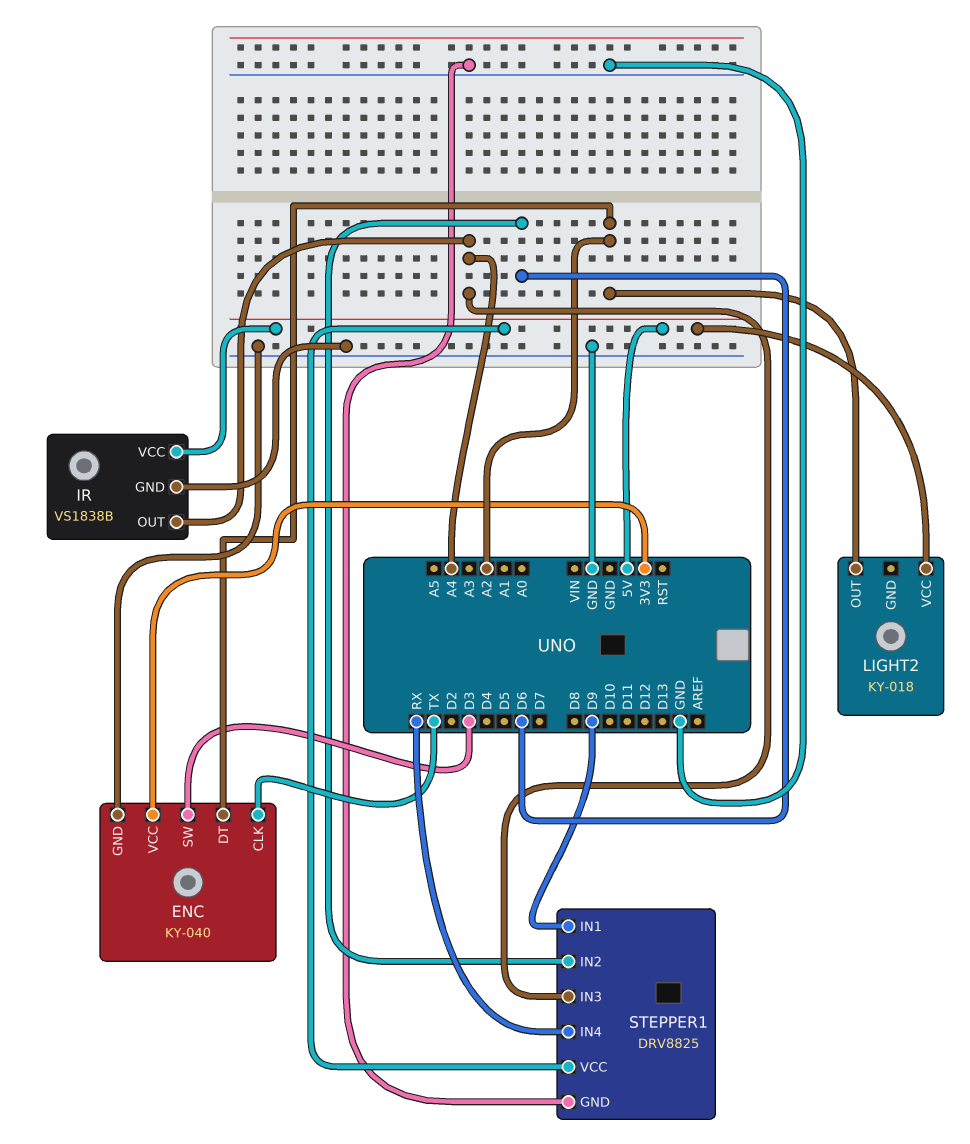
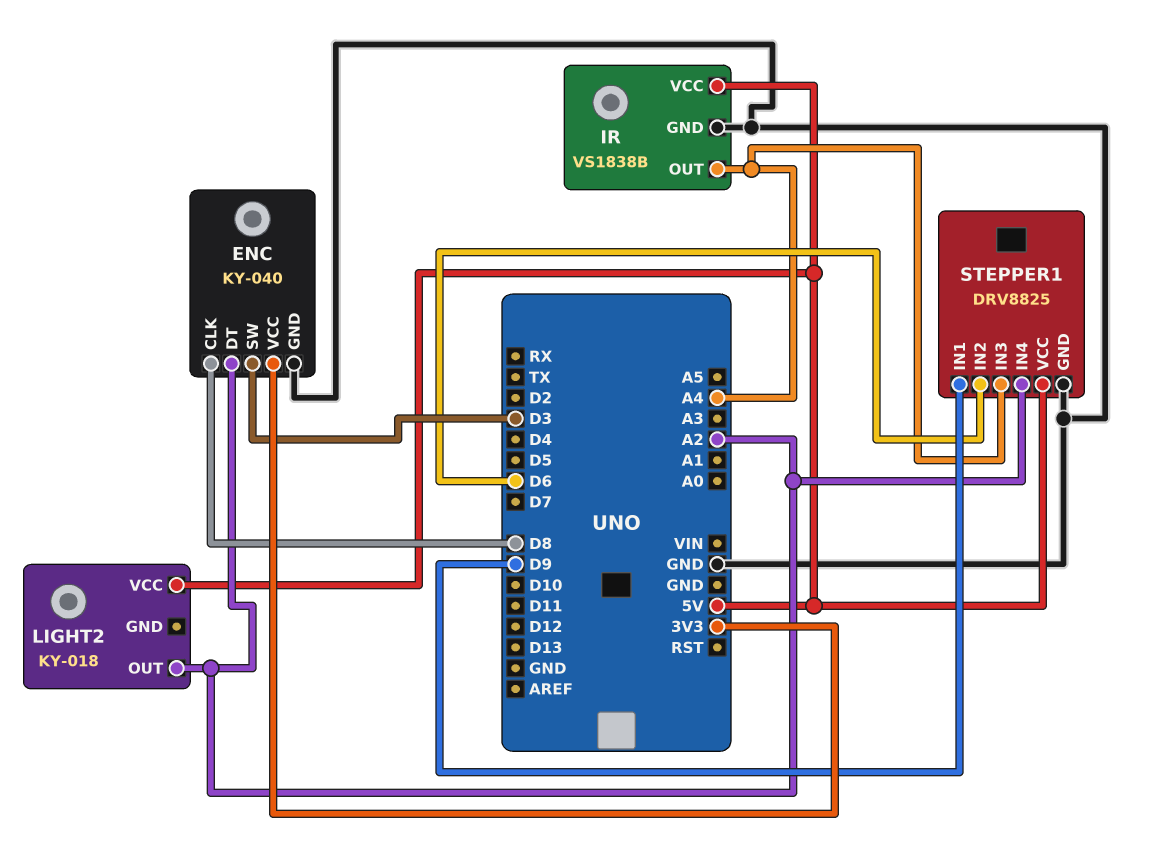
ENC pin CLK: TX -> D8
STEPPER1 pin IN4: RX -> A2

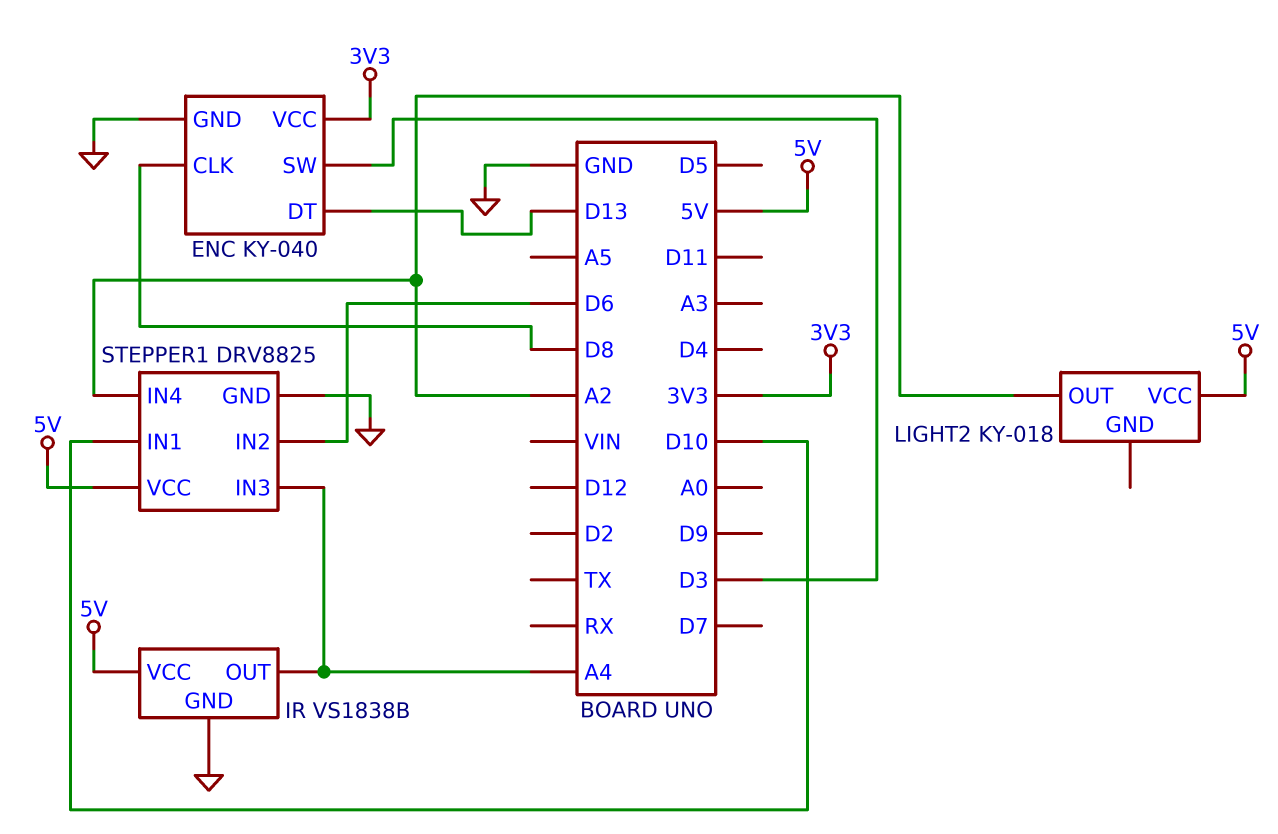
ENC pin DT: A2 -> D13
STEPPER1 pin IN1: D9 -> D10

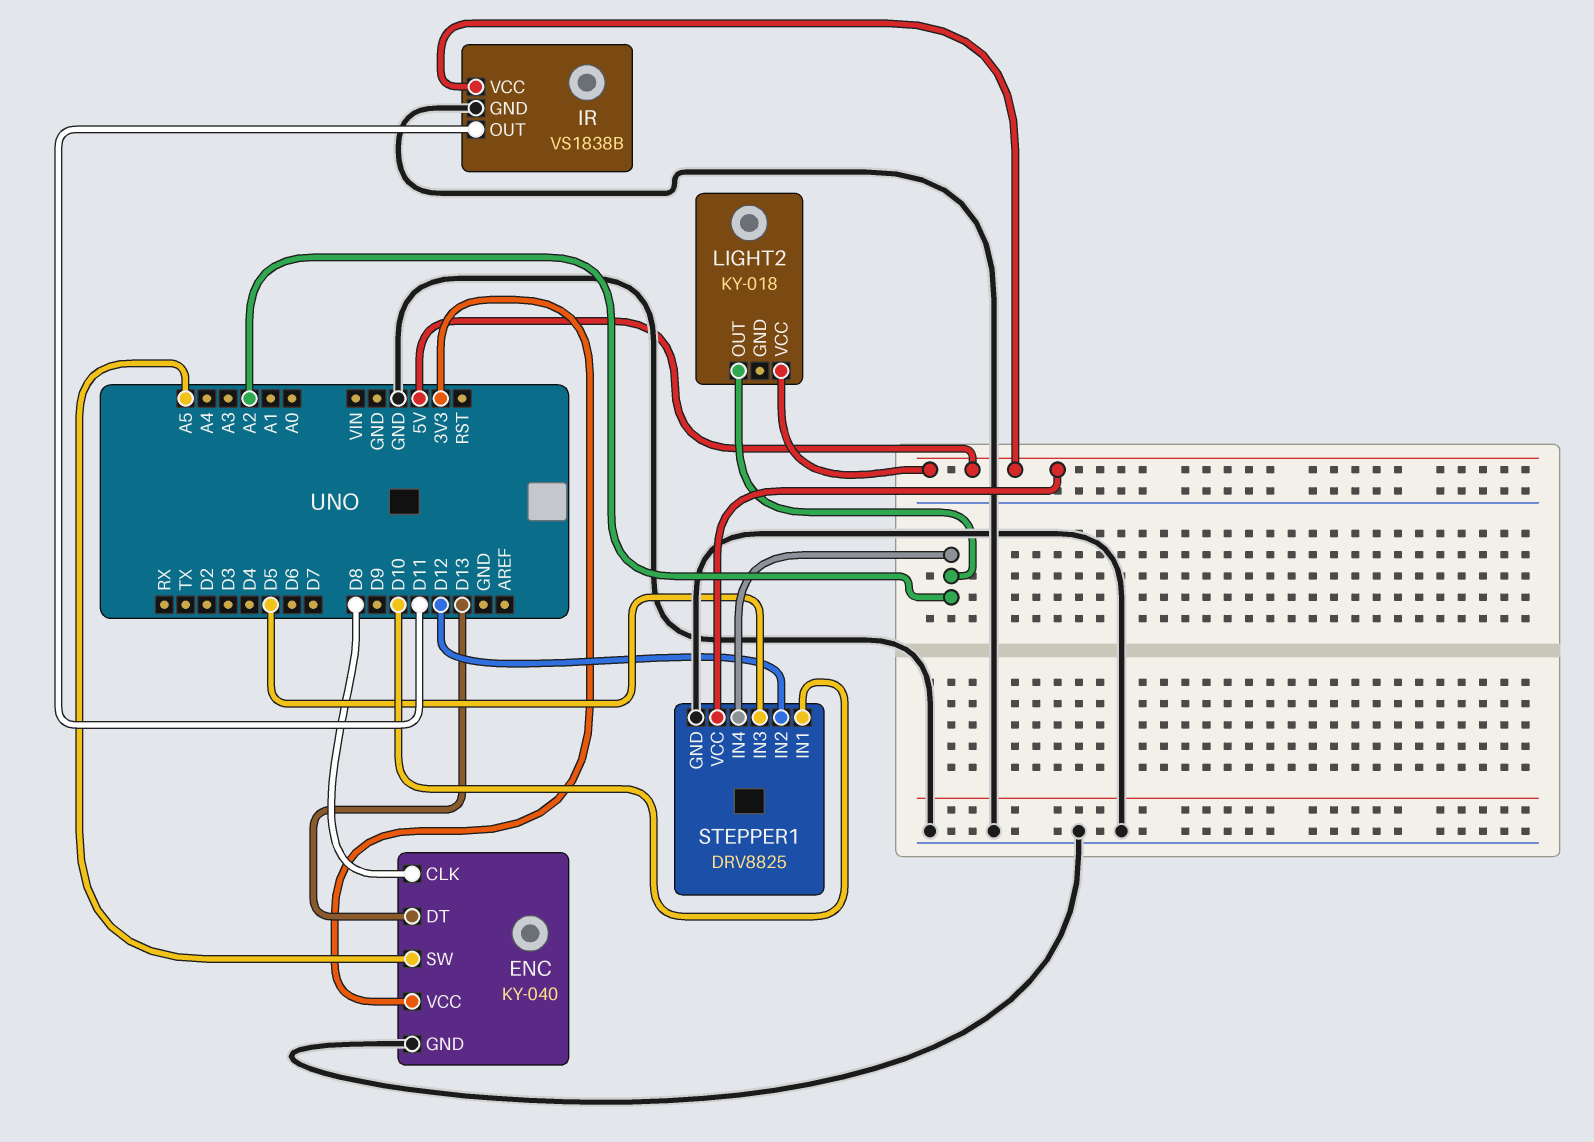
ENC pin SW: D3 -> A5
IR pin OUT: A4 -> D11
STEPPER1 pin IN2: D6 -> D12
STEPPER1 pin IN3: A4 -> D5

